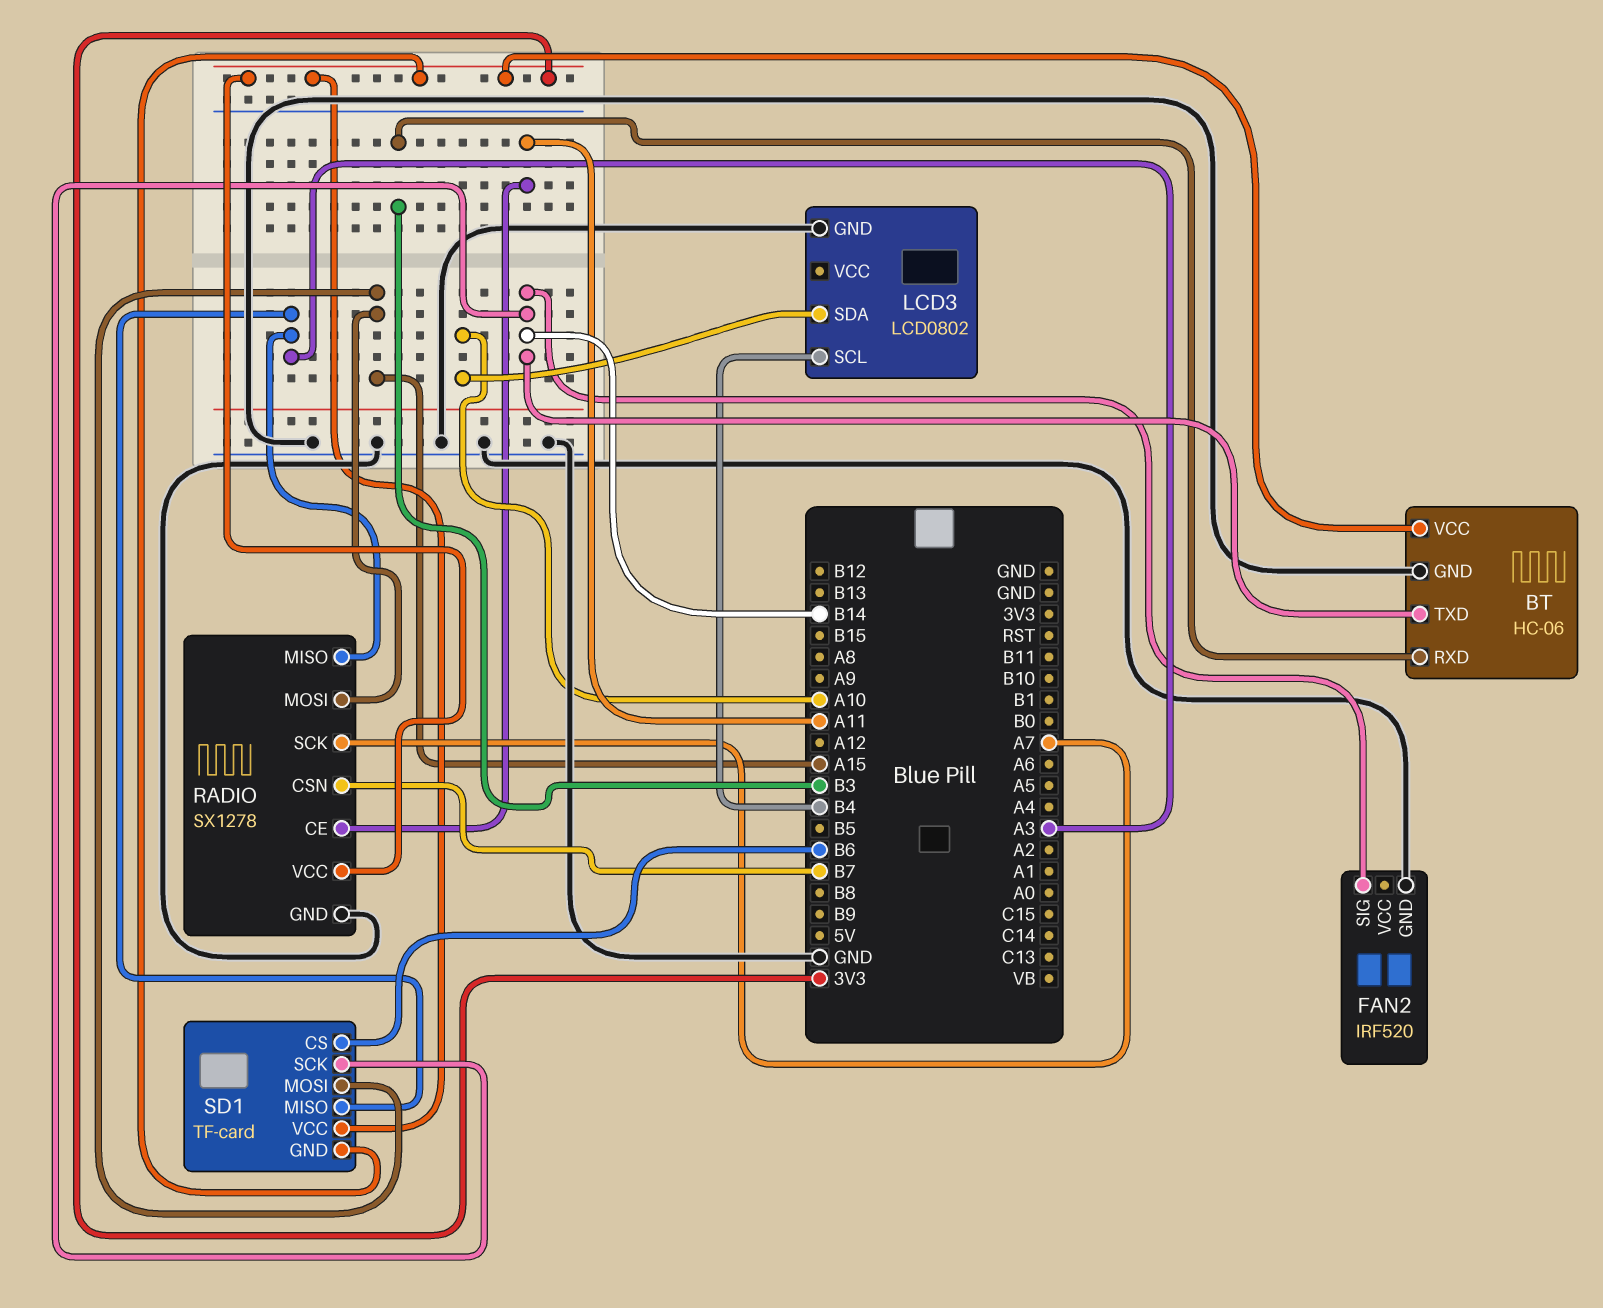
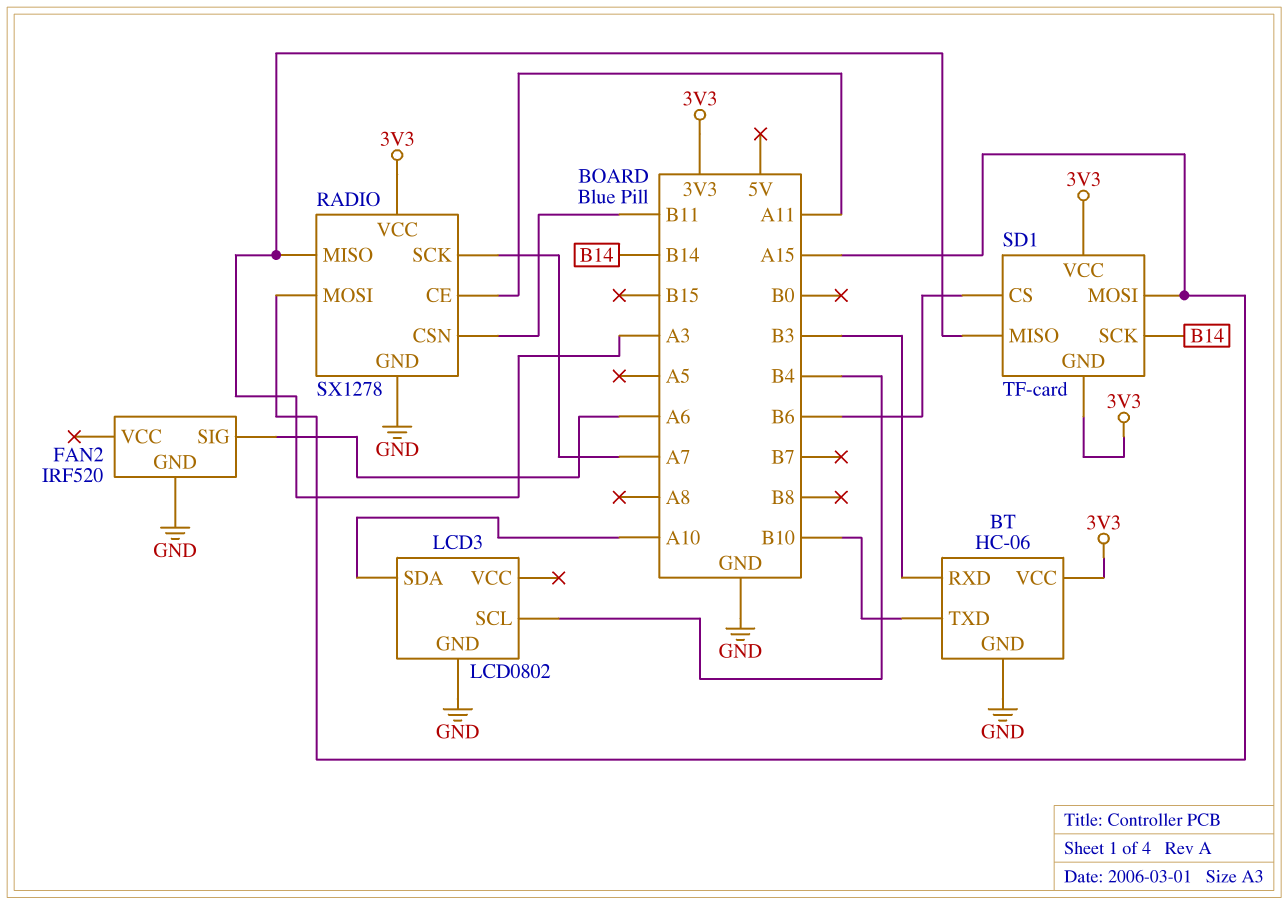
BT pin TXD: B14 -> B10
FAN2 pin SIG: B14 -> A6
RADIO pin CSN: B7 -> B11

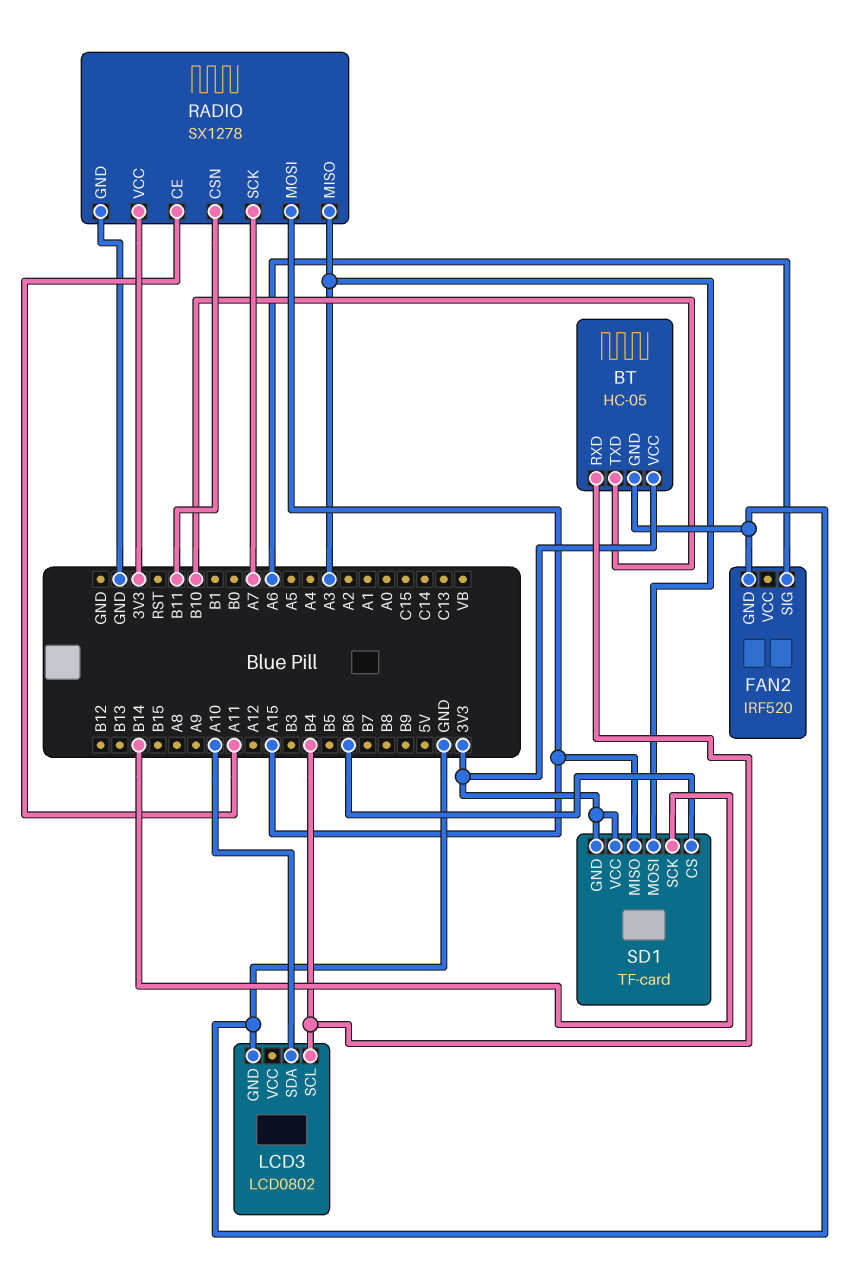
BT: HC-06 -> HC-05
BT pin RXD: B3 -> B4
SD1 pin MISO: A3 -> A15
SD1 pin MOSI: A15 -> A3

